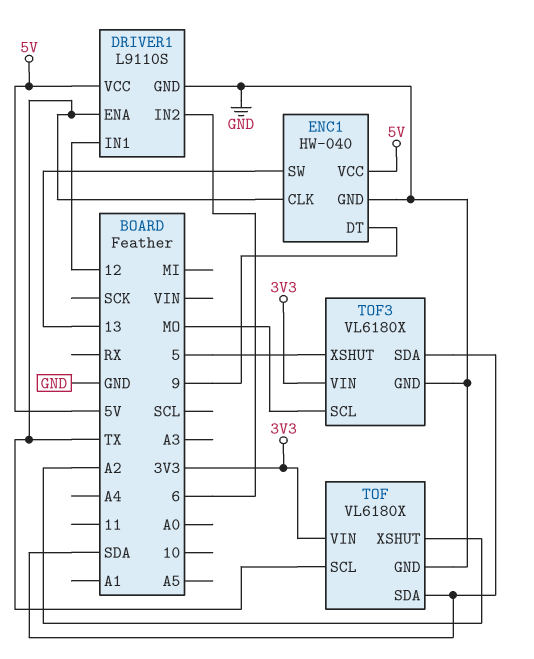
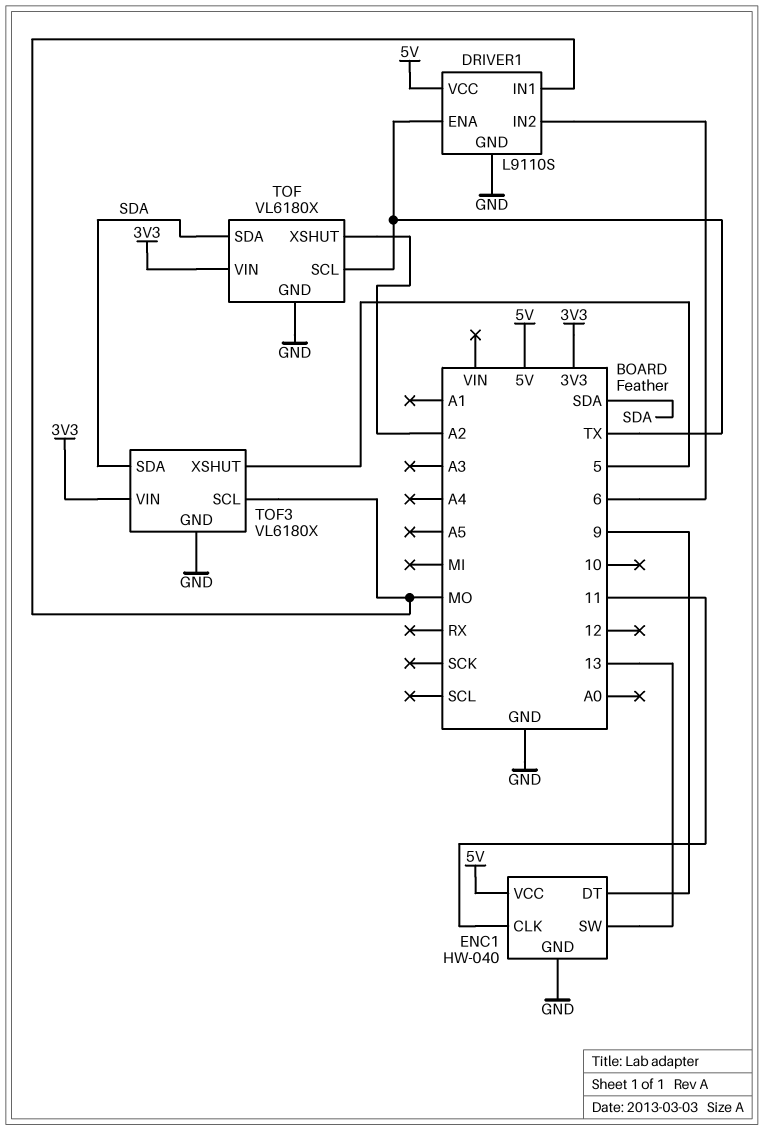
DRIVER1 pin IN1: 12 -> MO
ENC1 pin CLK: TX -> 11

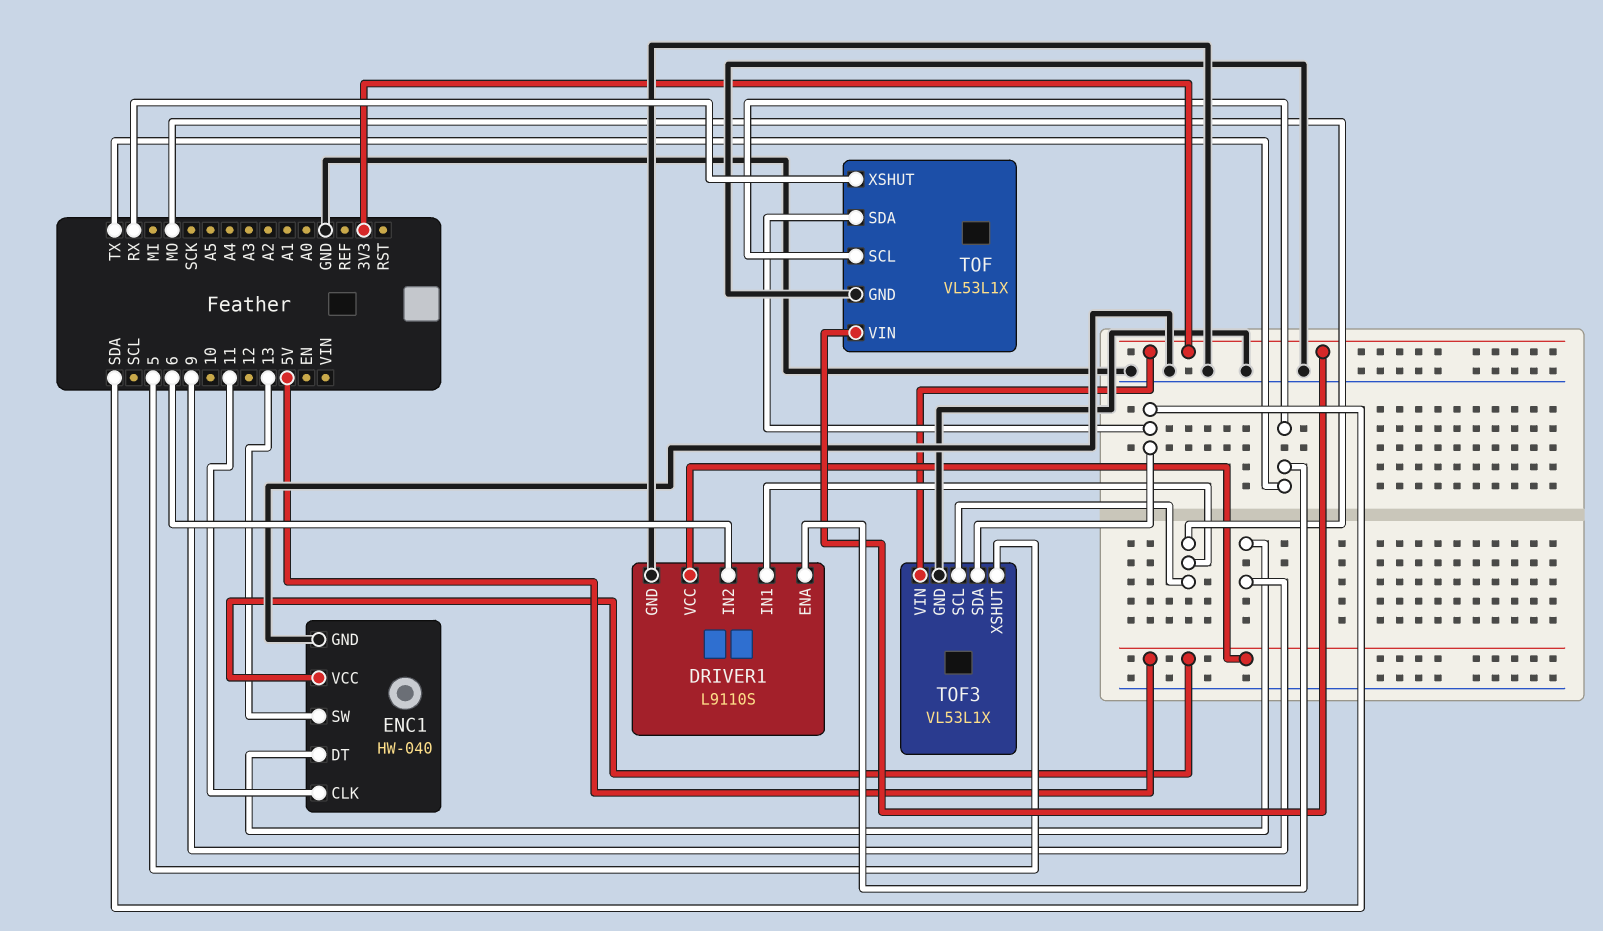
TOF: VL6180X -> VL53L1X
TOF pin XSHUT: A2 -> RX
TOF3: VL6180X -> VL53L1X

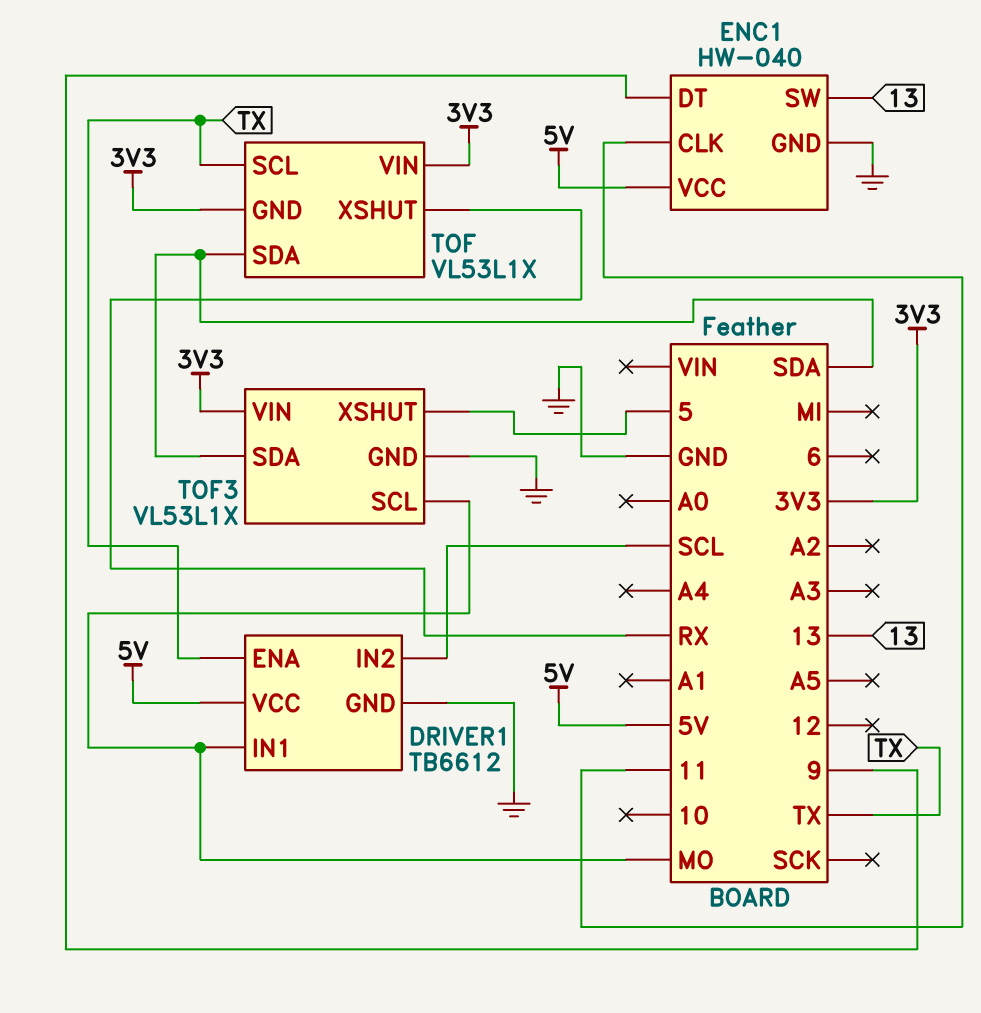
DRIVER1: L9110S -> TB6612
DRIVER1 pin IN2: 6 -> SCL
TOF pin GND: GND -> 3V3

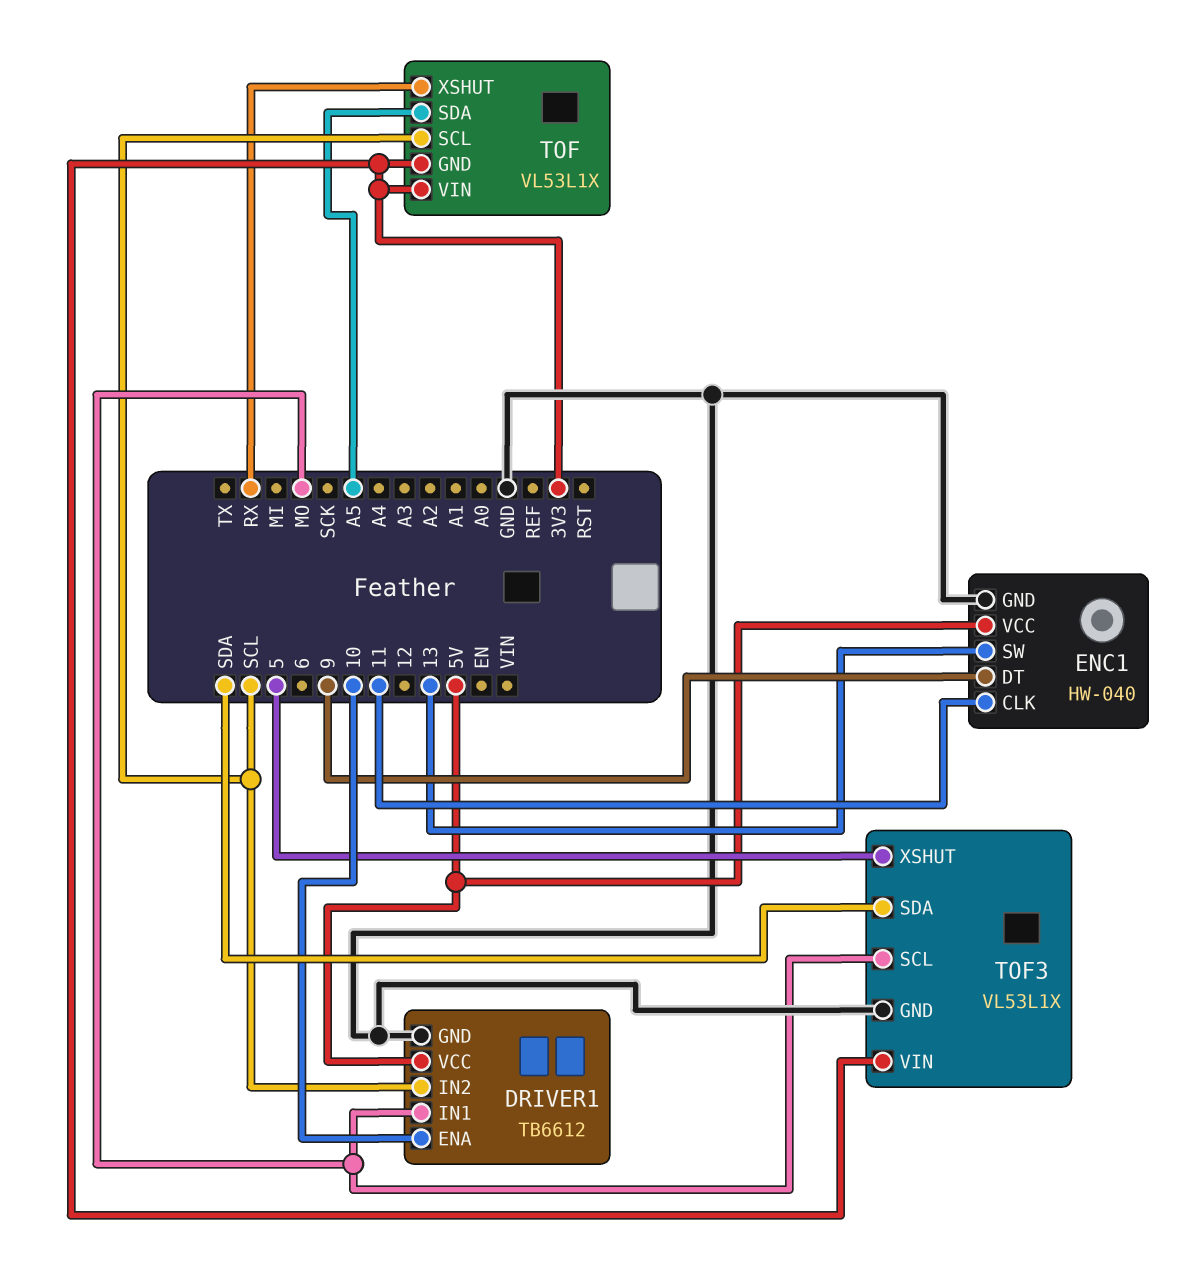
DRIVER1 pin ENA: TX -> 10
TOF pin SCL: TX -> SCL
TOF pin SDA: SDA -> A5

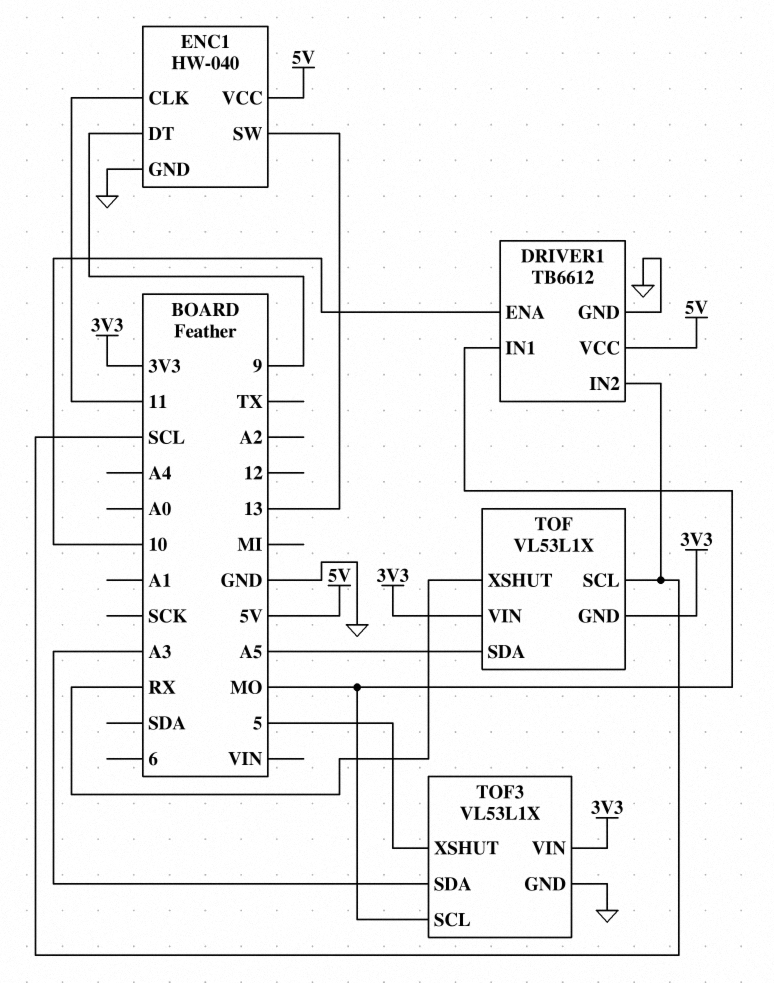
TOF3 pin SDA: SDA -> A3

